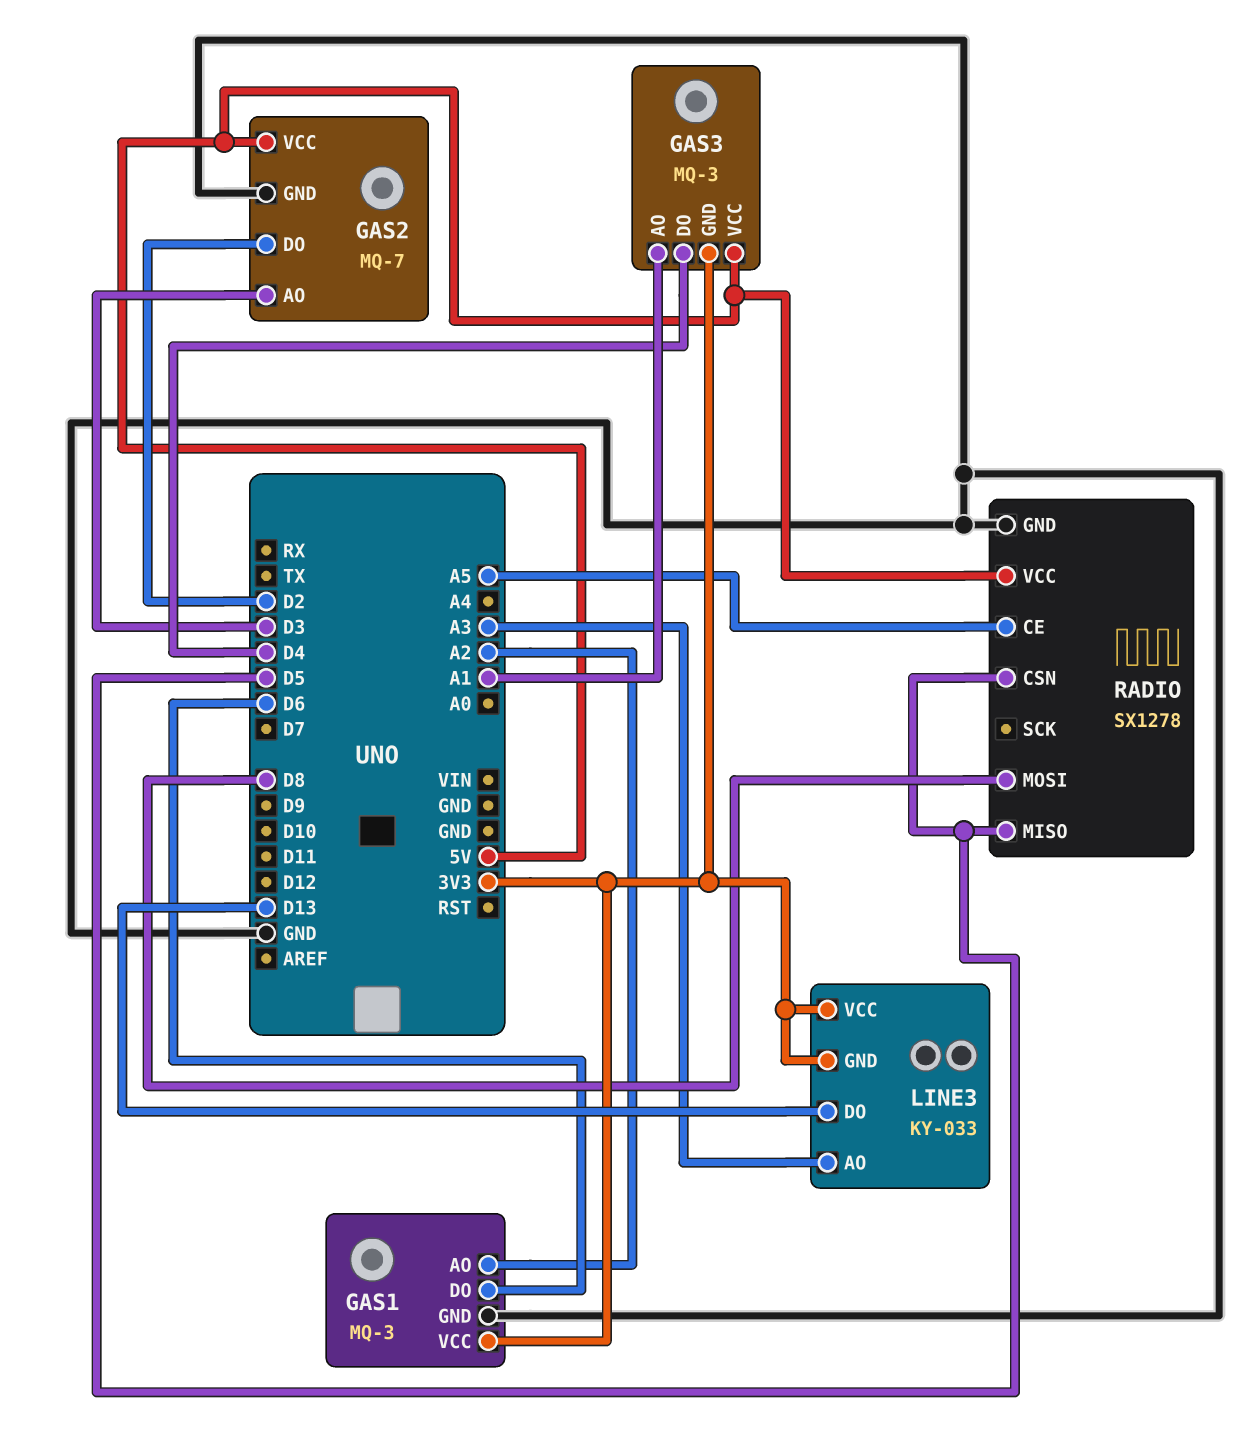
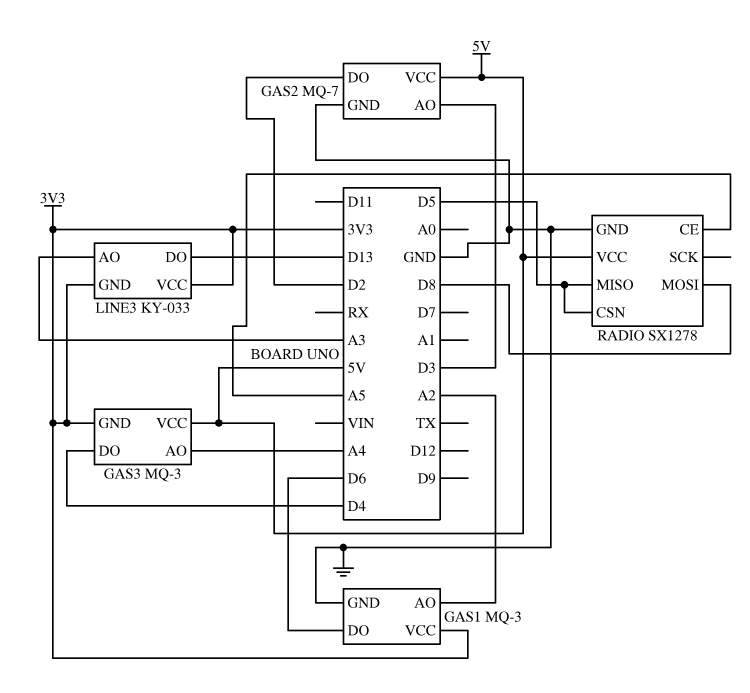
GAS3 pin AO: A1 -> A4

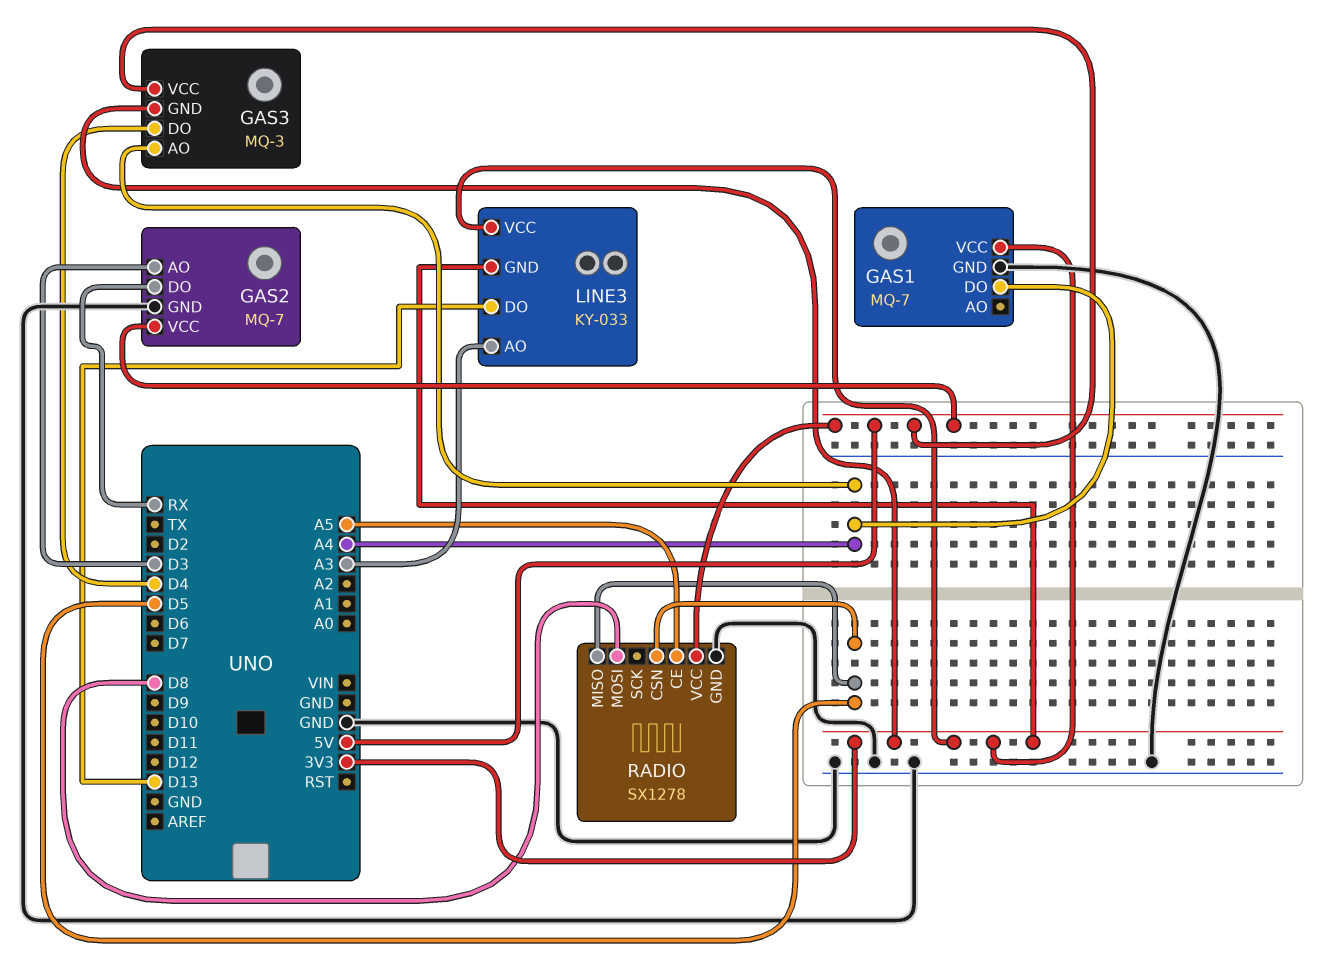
GAS1: MQ-3 -> MQ-7
GAS1 pin AO: A2 -> none
GAS1 pin DO: D6 -> A4
GAS2 pin DO: D2 -> RX

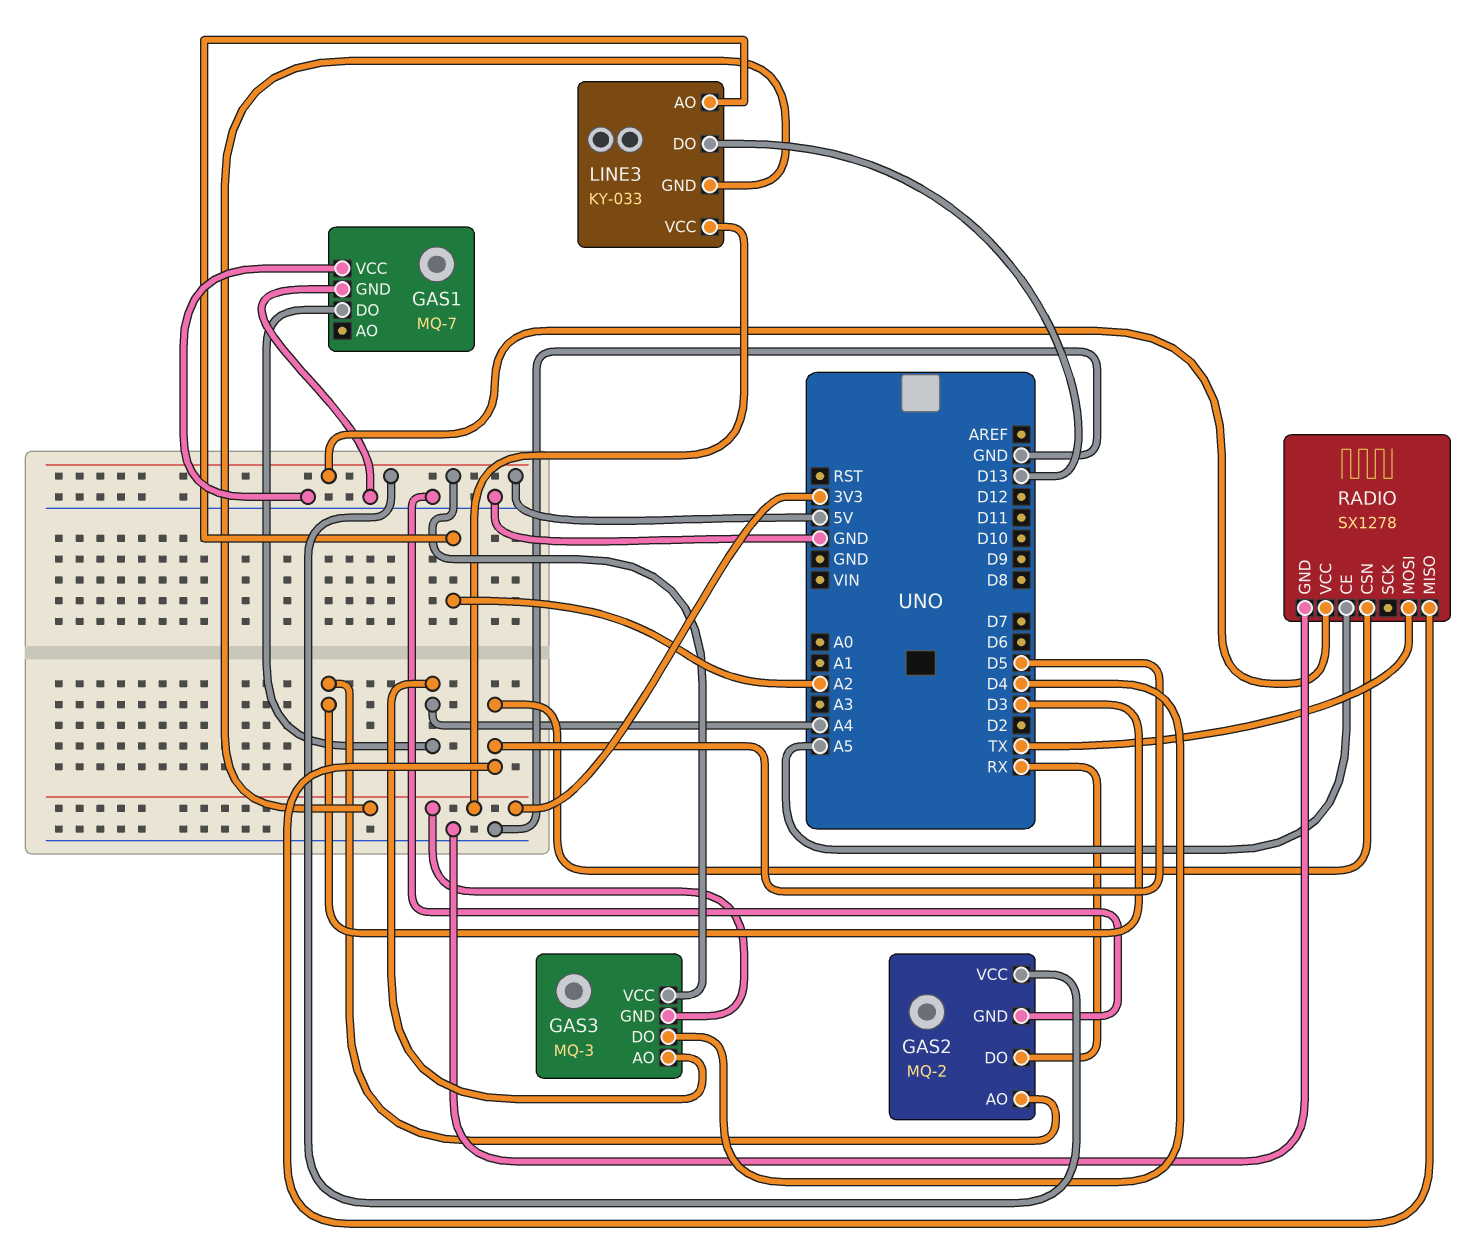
GAS1 pin VCC: 3V3 -> GND
GAS2: MQ-7 -> MQ-2
LINE3 pin AO: A3 -> A2
RADIO pin MOSI: D8 -> TX

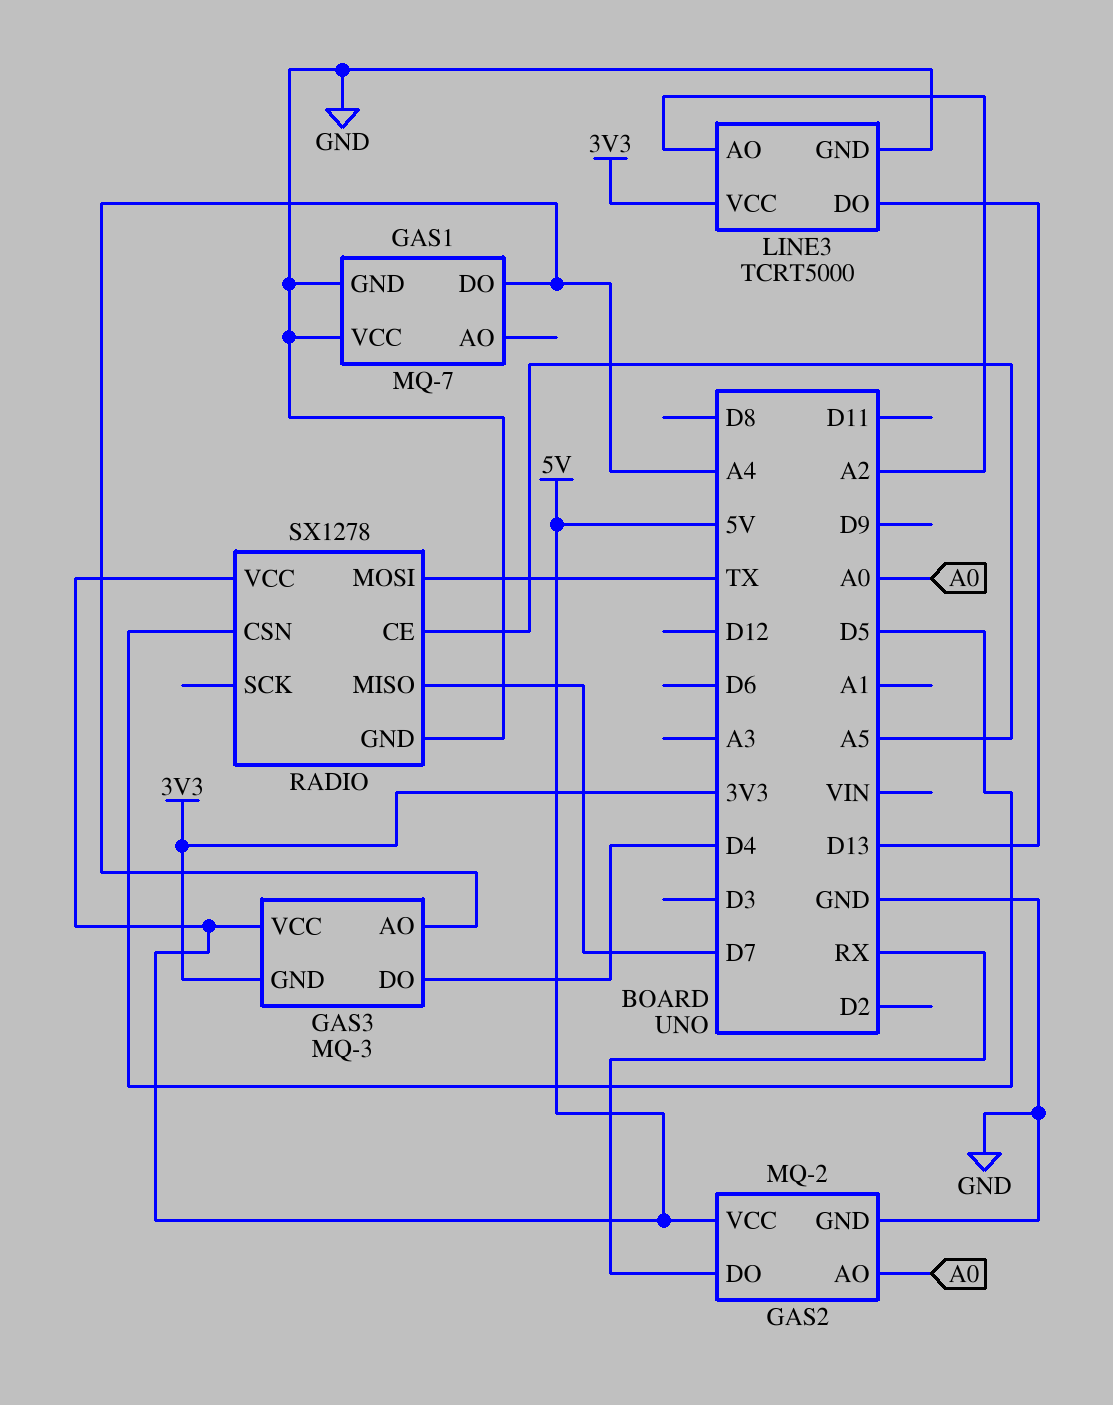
GAS2 pin AO: D3 -> A0
LINE3: KY-033 -> TCRT5000
LINE3 pin GND: 3V3 -> GND
RADIO pin MISO: D5 -> D7

